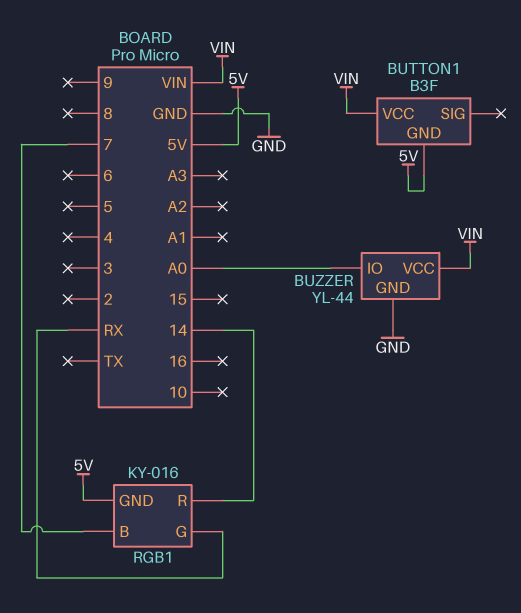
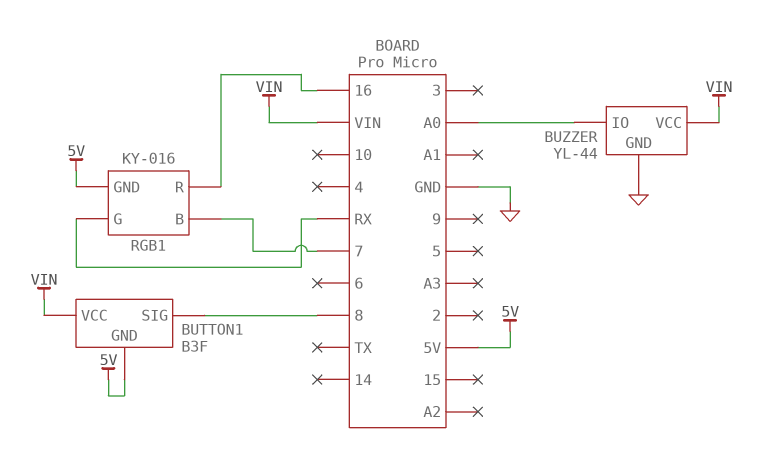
BUTTON1 pin SIG: none -> 8
RGB1 pin R: 14 -> 16

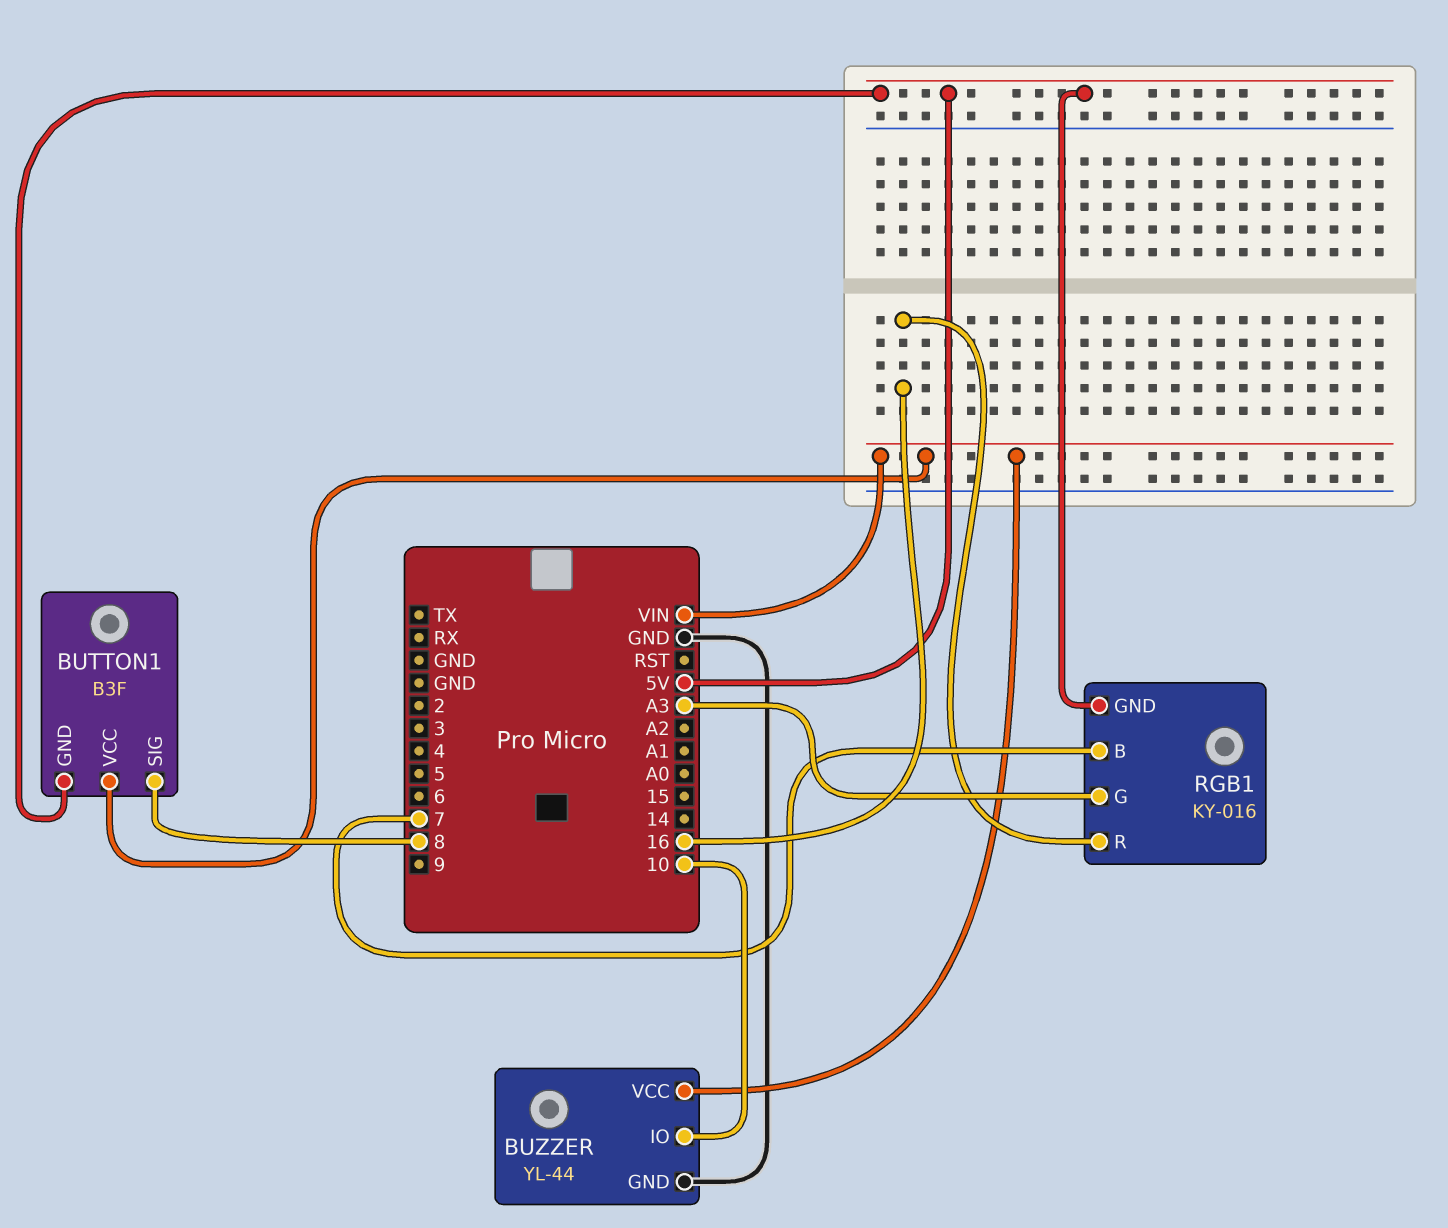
BUZZER pin IO: A0 -> 10
RGB1 pin G: RX -> A3

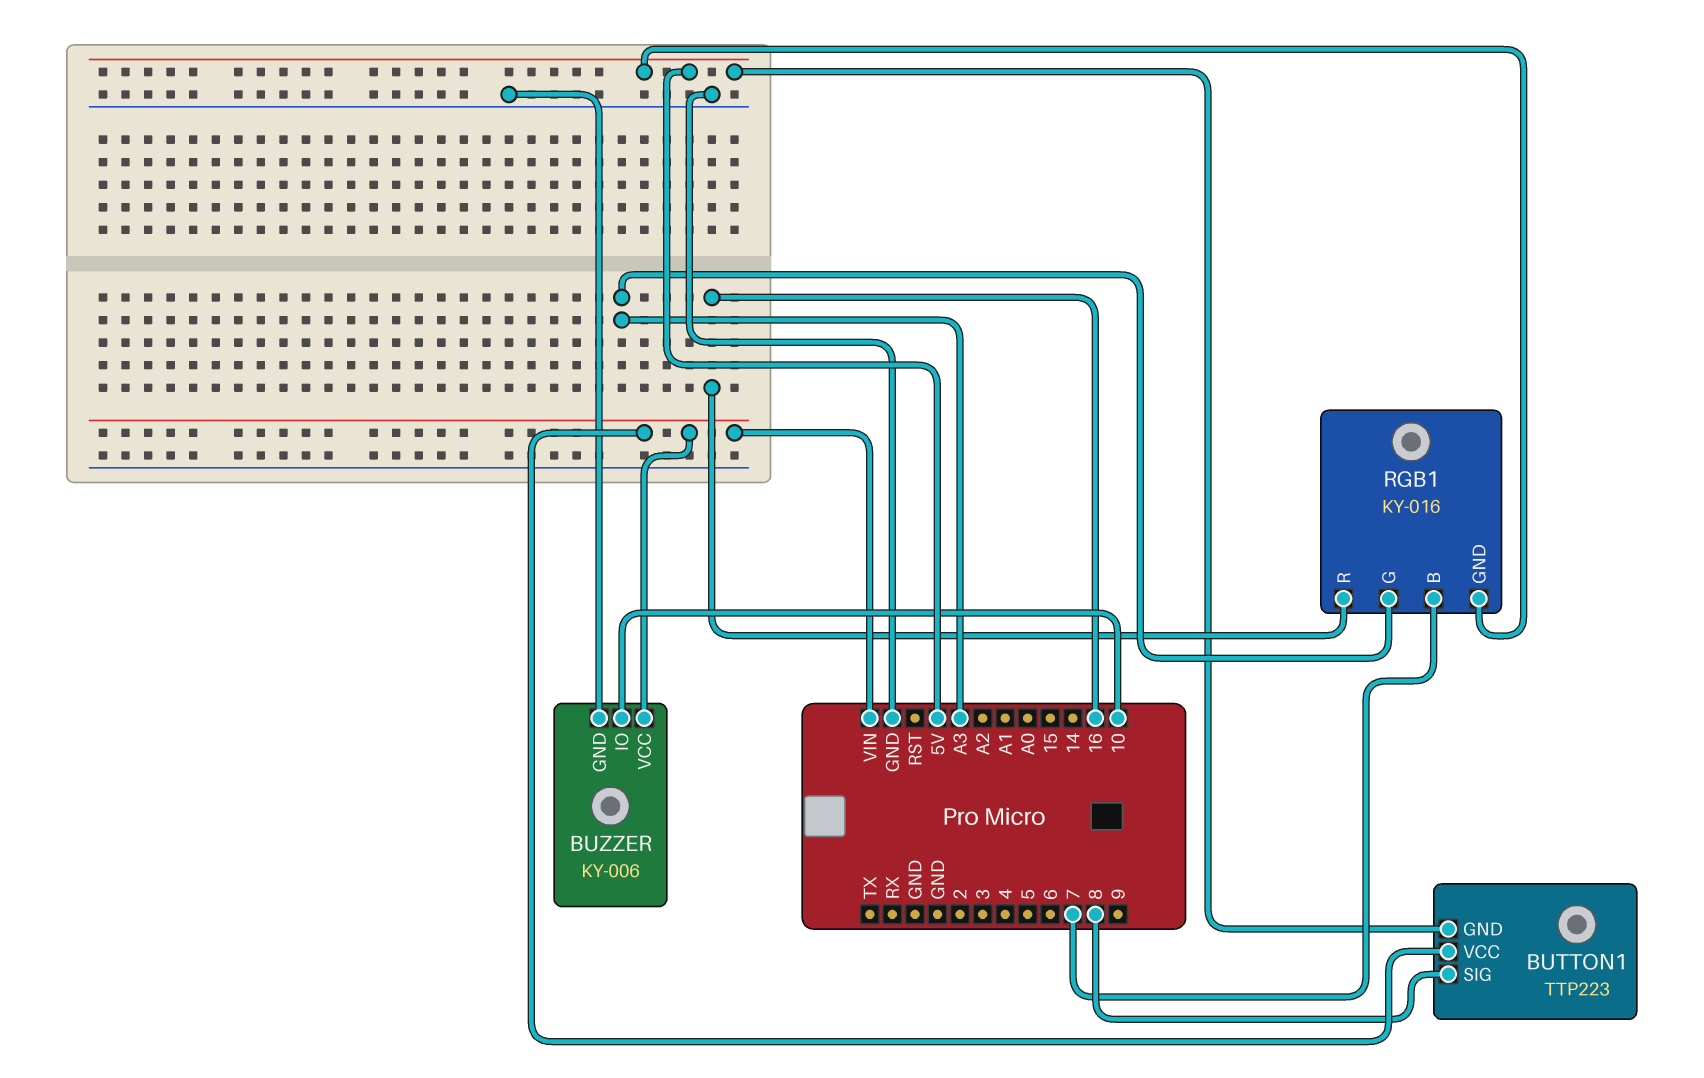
BUTTON1: B3F -> TTP223
BUZZER: YL-44 -> KY-006

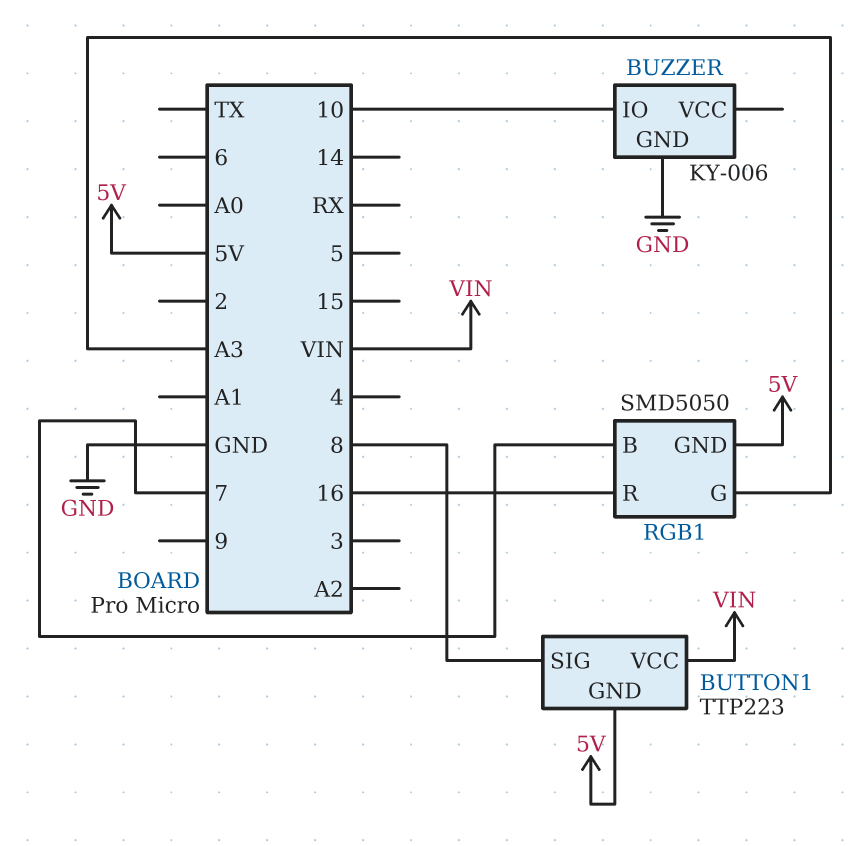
BUZZER pin VCC: VIN -> none
RGB1: KY-016 -> SMD5050

